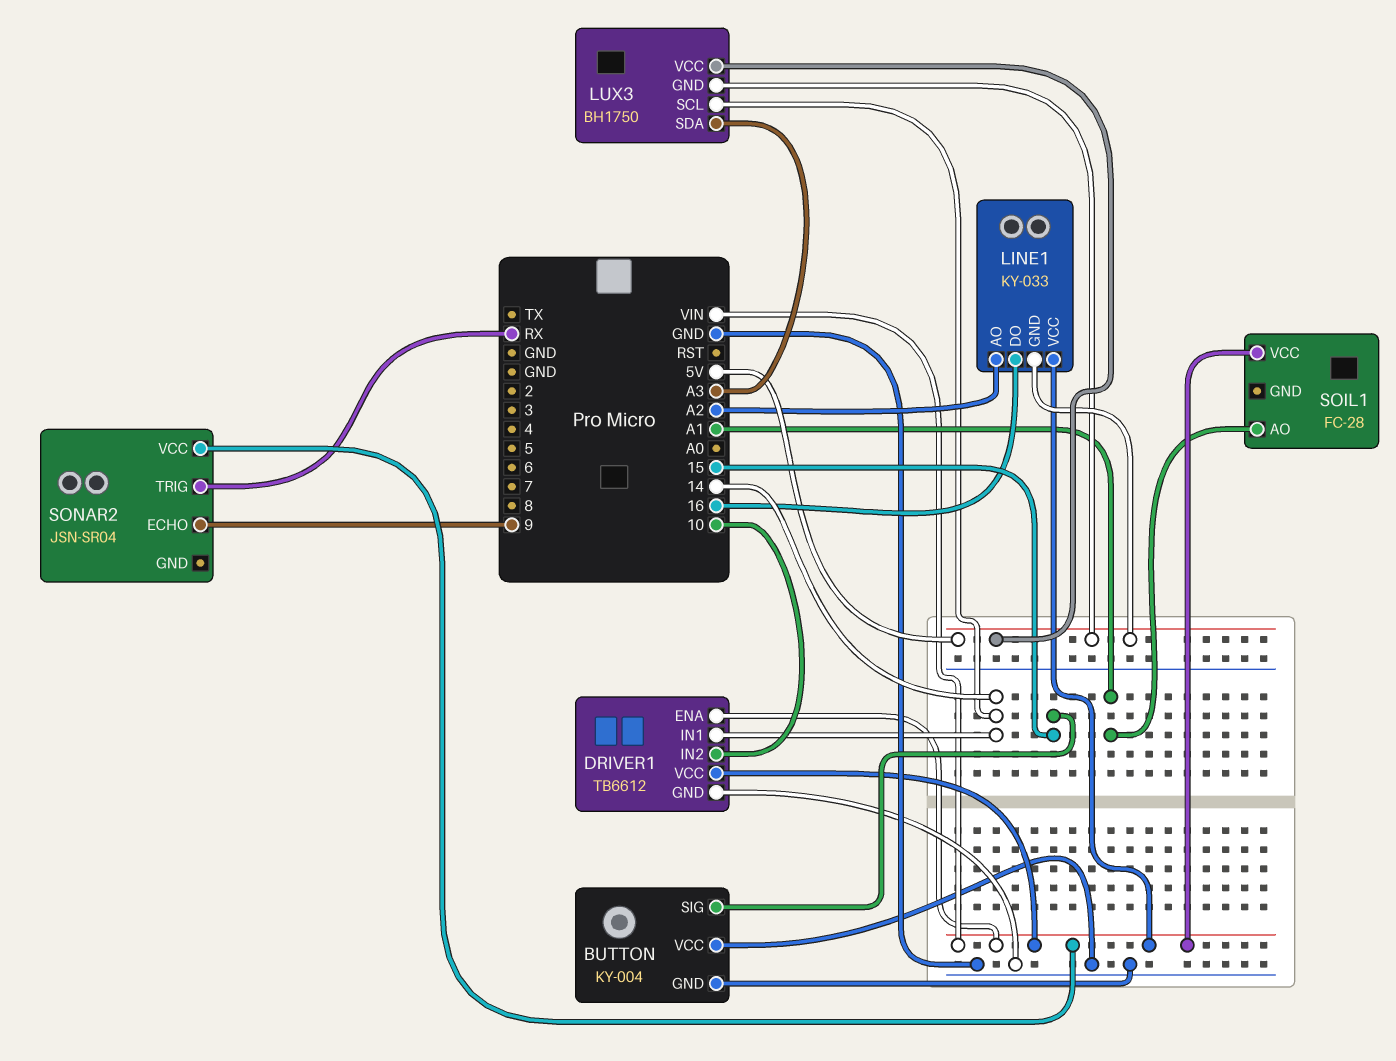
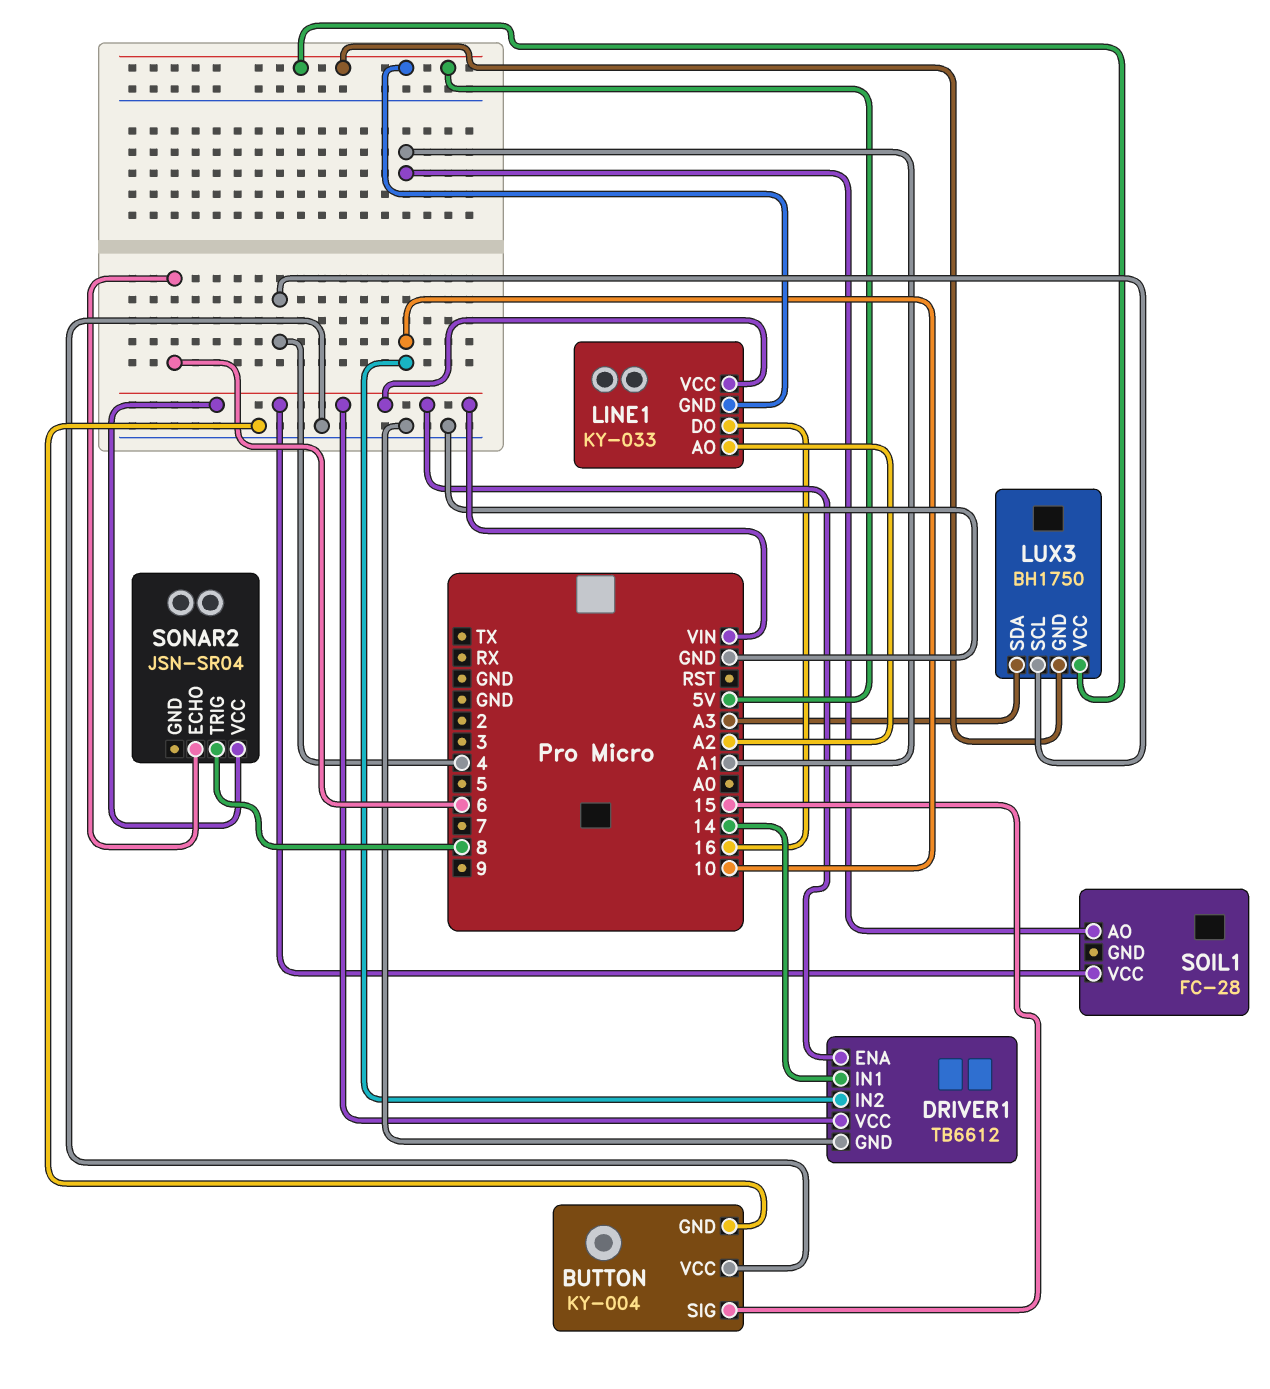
LUX3 pin SCL: 14 -> 4
SONAR2 pin ECHO: 9 -> 6
SONAR2 pin TRIG: RX -> 8

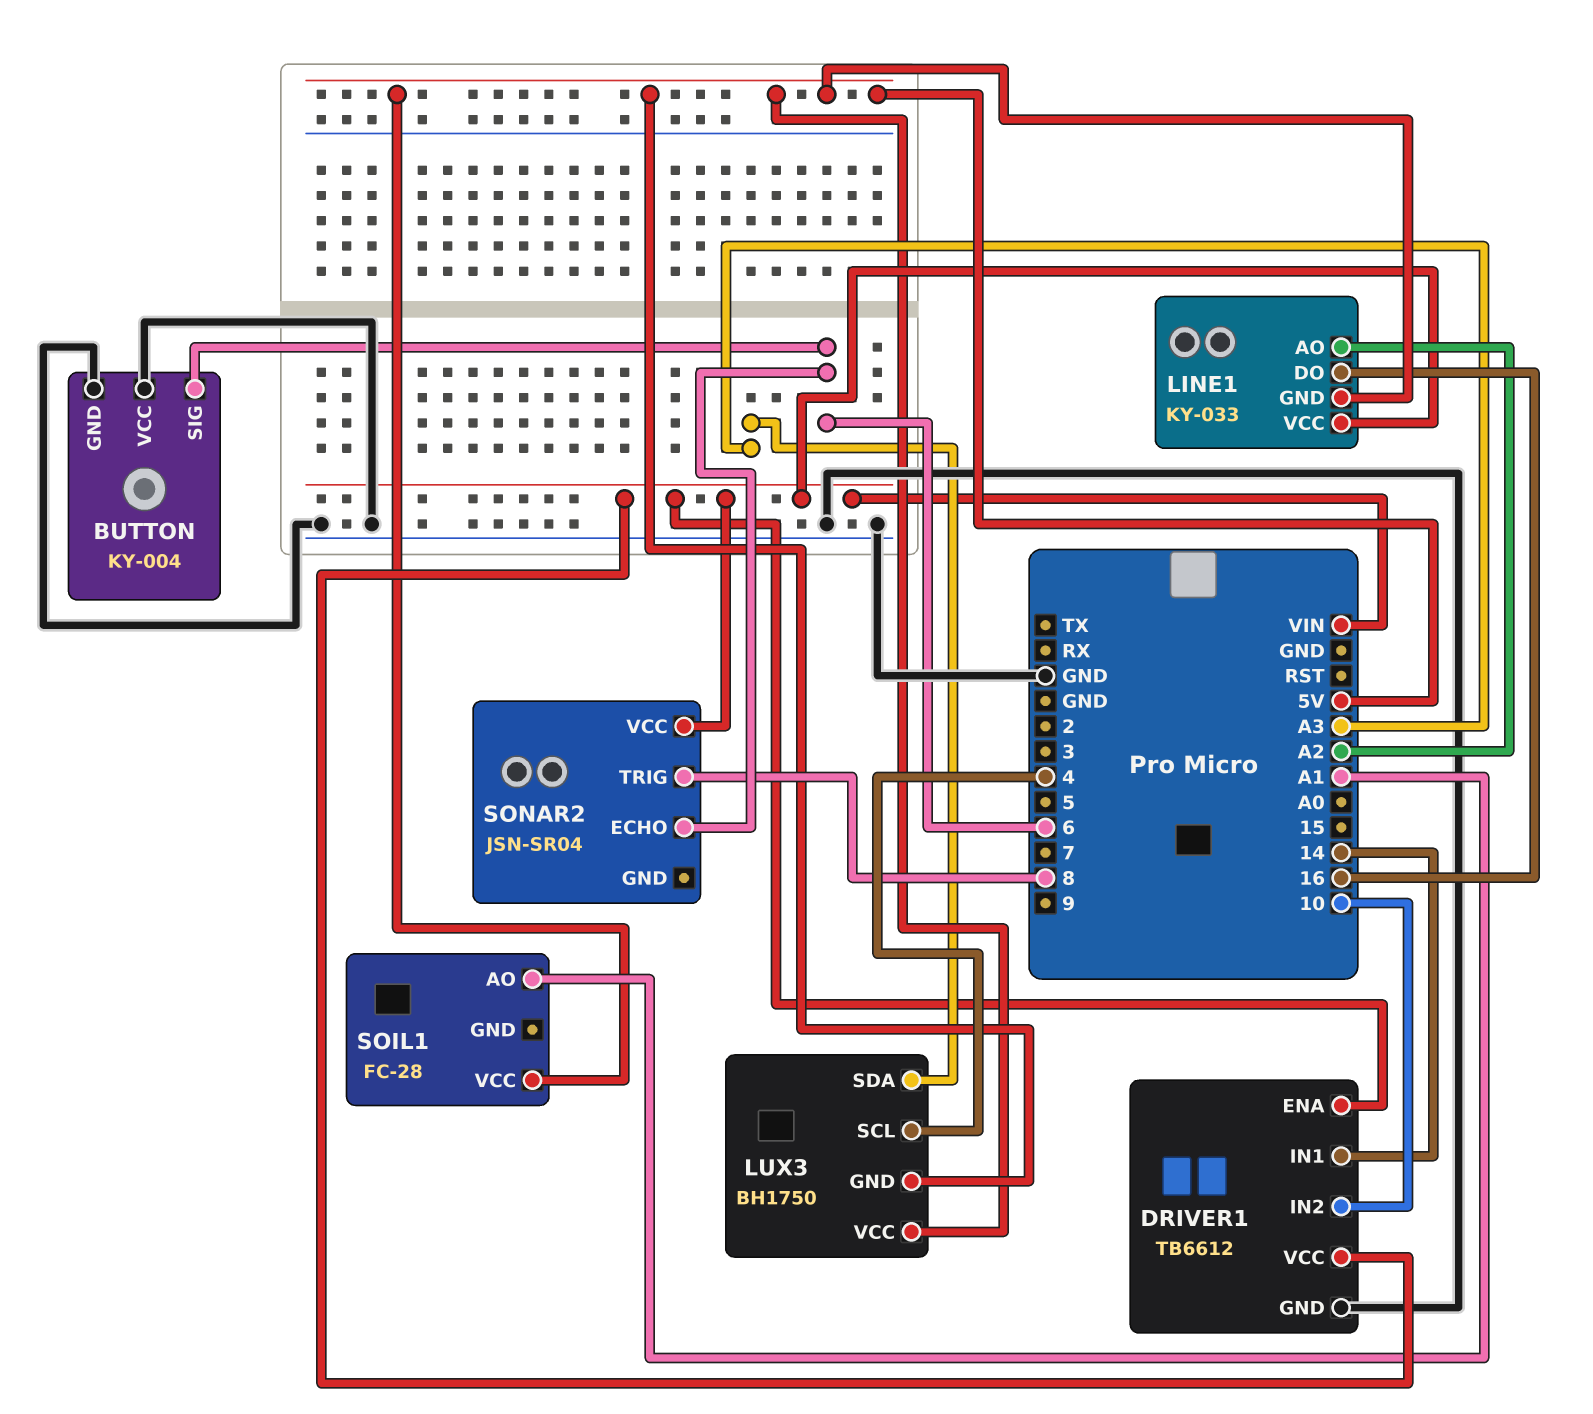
BUTTON pin SIG: 15 -> 6
SOIL1 pin VCC: VIN -> 5V

